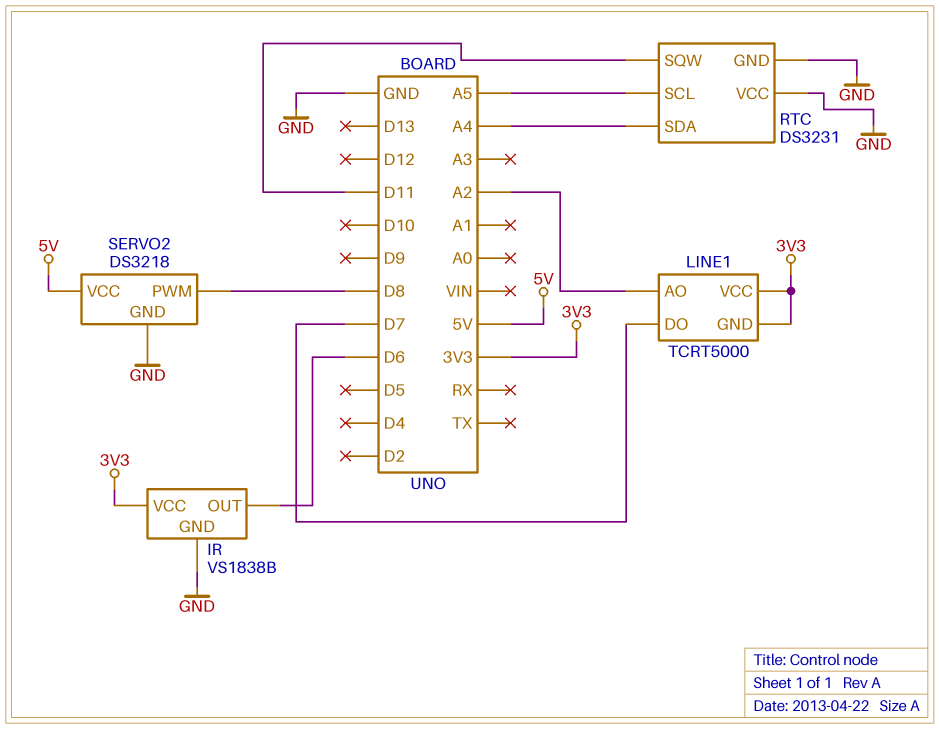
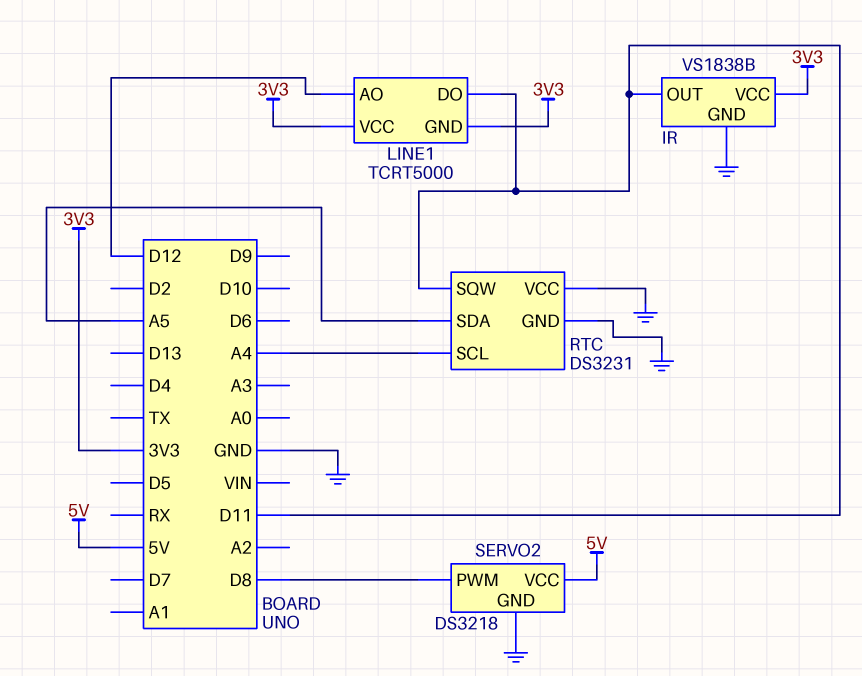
IR pin OUT: D6 -> D11
LINE1 pin AO: A2 -> D12
LINE1 pin DO: D7 -> D11
RTC pin SCL: A5 -> A4
RTC pin SDA: A4 -> A5

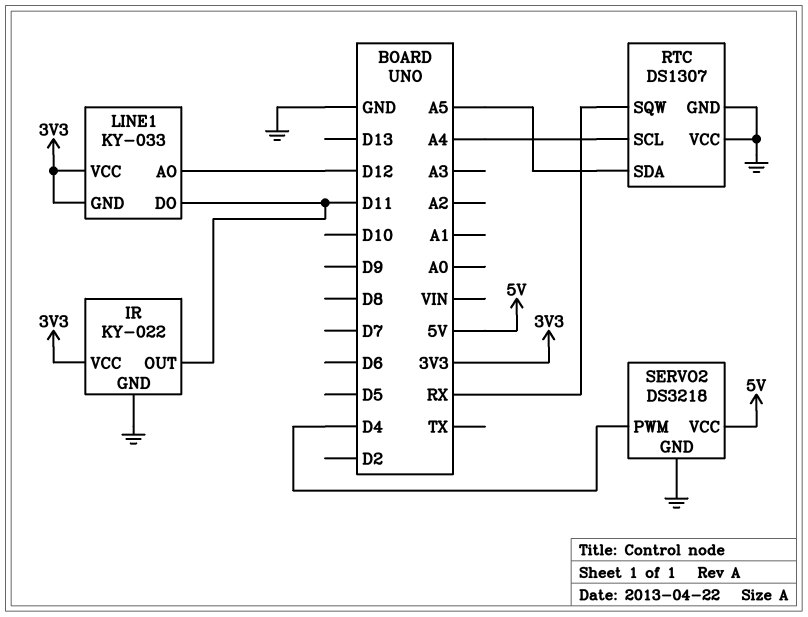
IR: VS1838B -> KY-022
LINE1: TCRT5000 -> KY-033
RTC: DS3231 -> DS1307
RTC pin SQW: D11 -> RX
SERVO2 pin PWM: D8 -> D4

